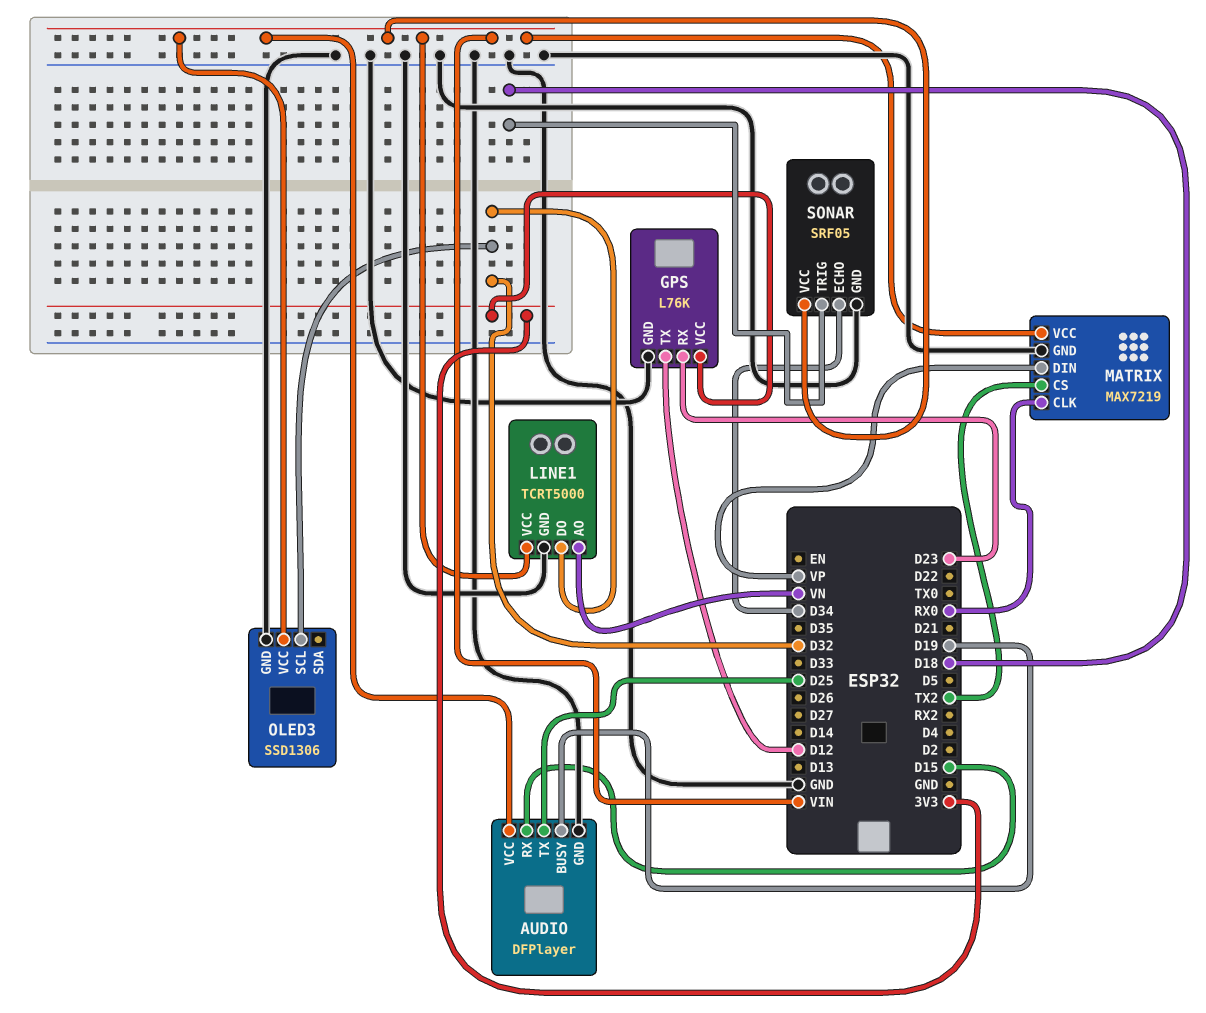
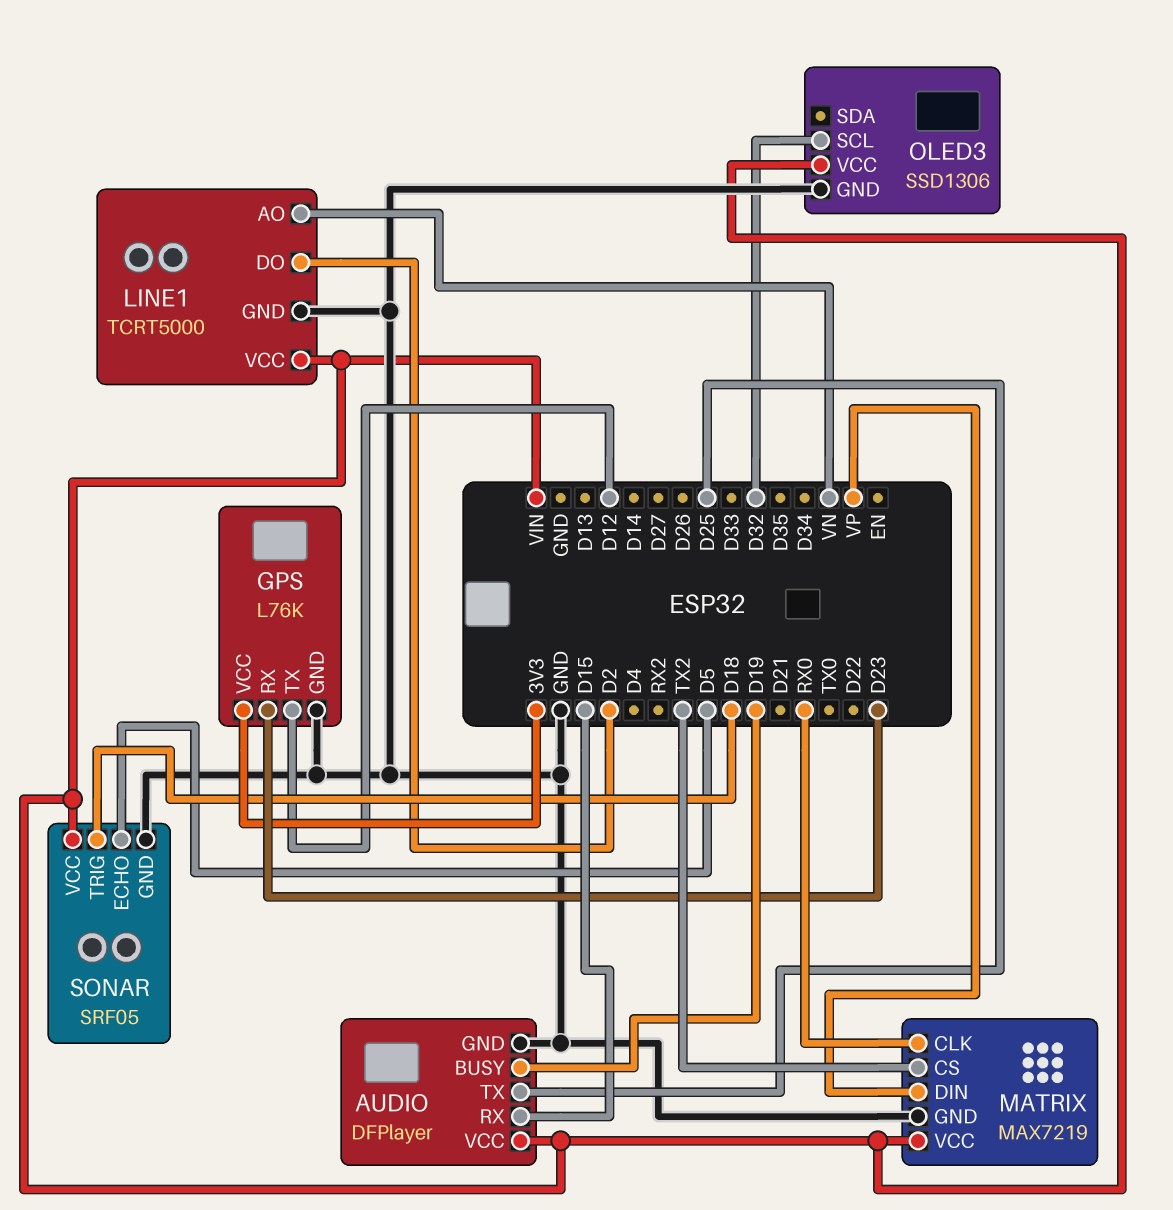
LINE1 pin DO: D32 -> D2
SONAR pin ECHO: D34 -> D5

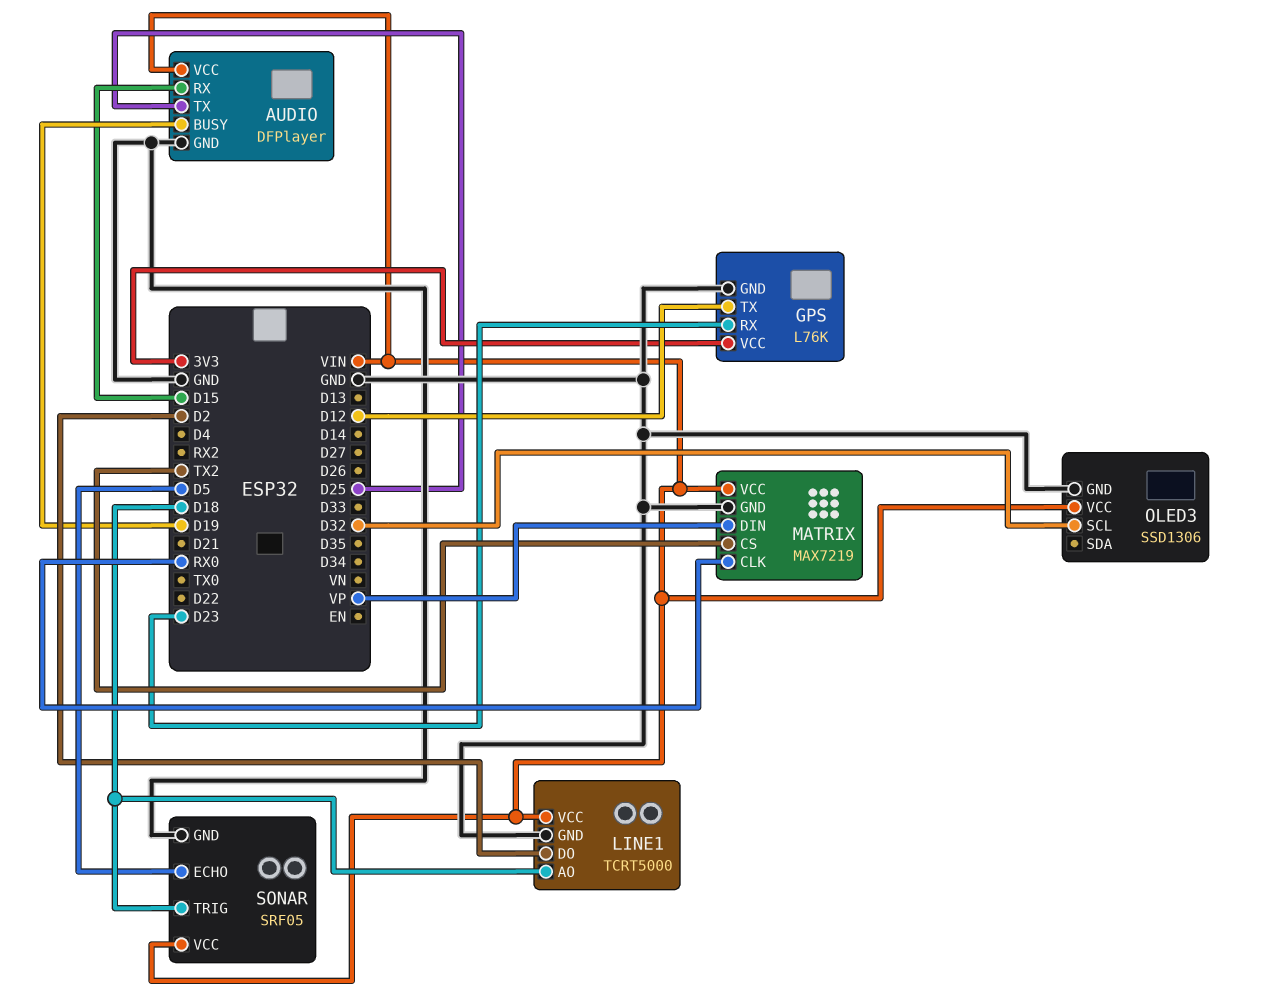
LINE1 pin AO: VN -> D18

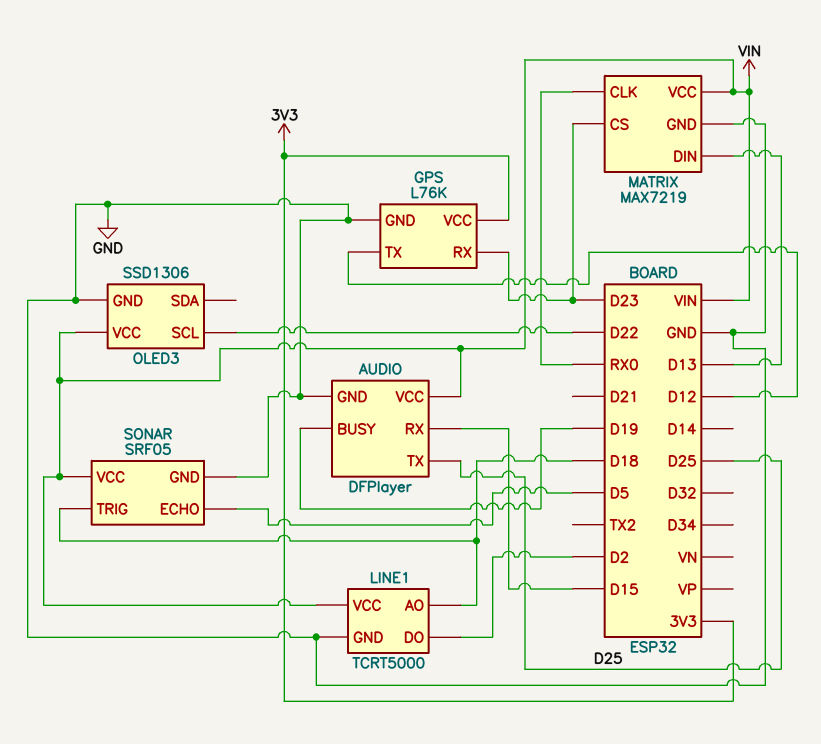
MATRIX pin CS: TX2 -> D23
MATRIX pin DIN: VP -> D13
OLED3 pin SCL: D32 -> D22

